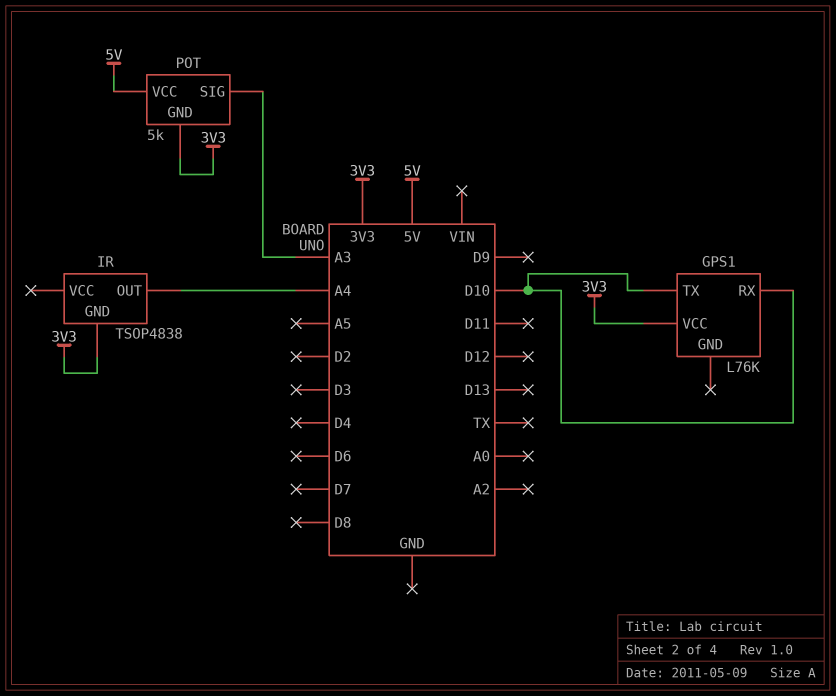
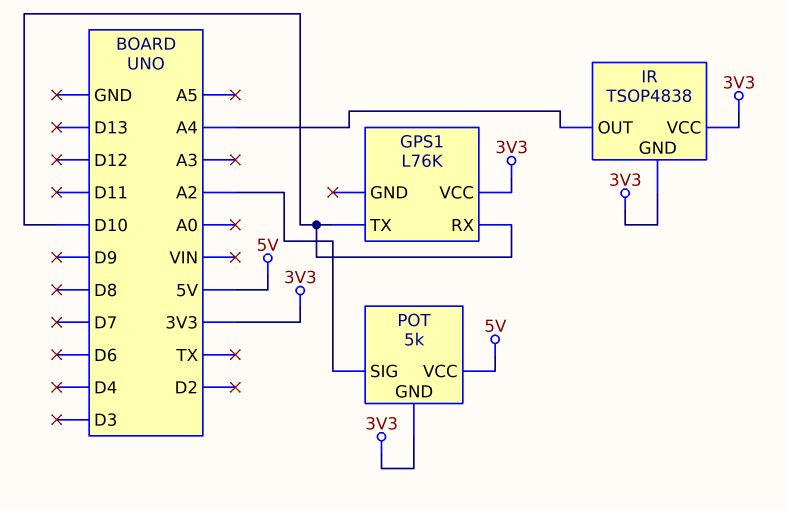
IR pin VCC: none -> 3V3
POT pin SIG: A3 -> A2

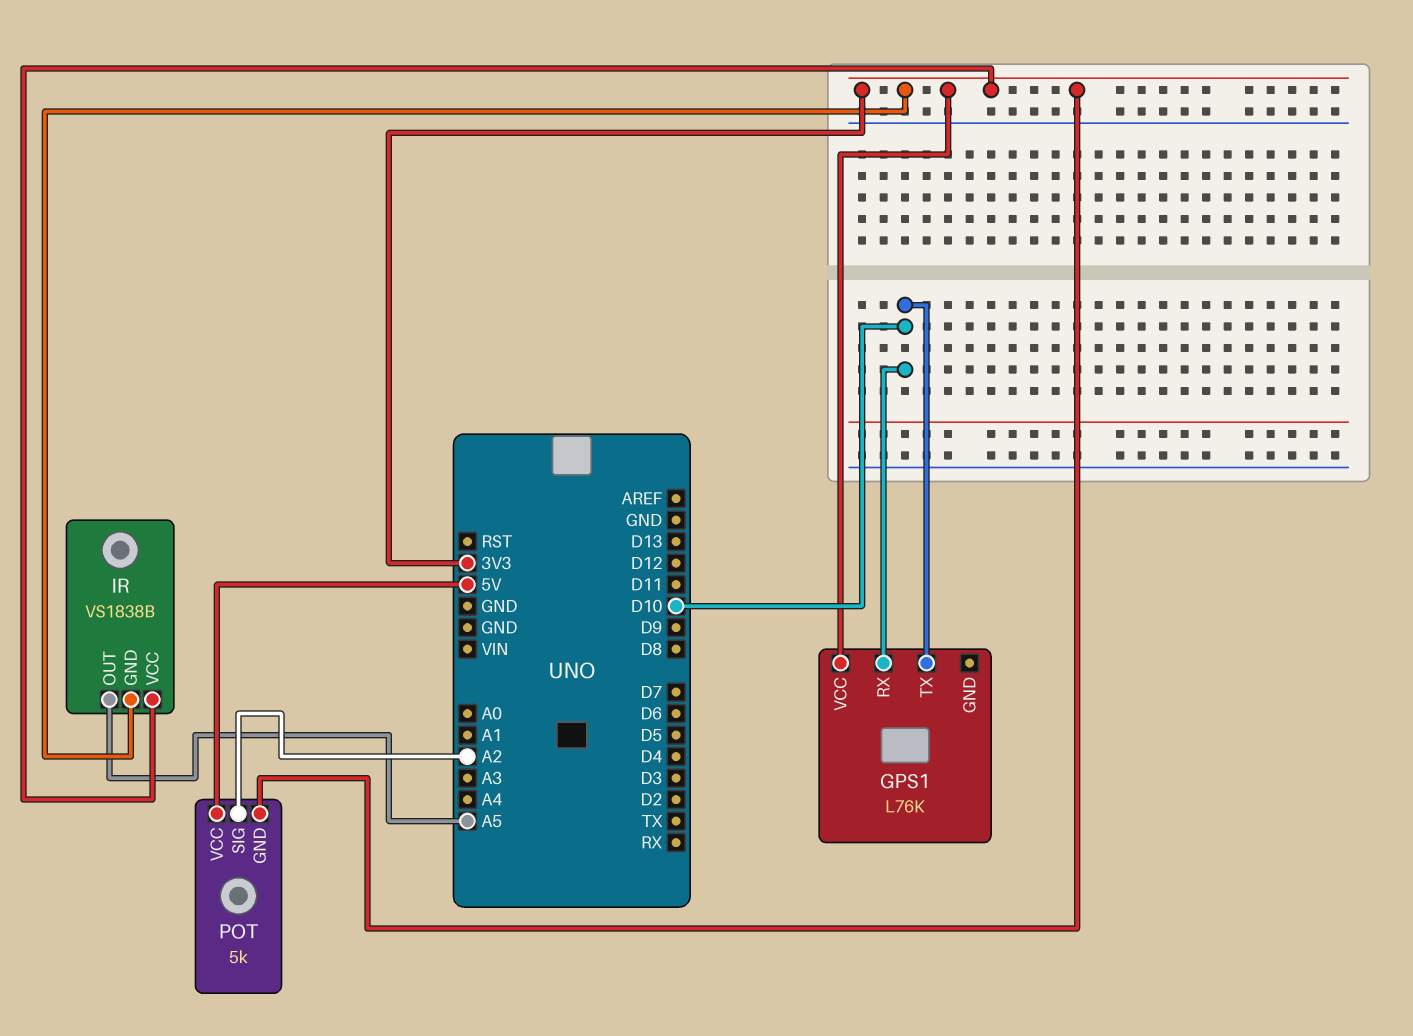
IR: TSOP4838 -> VS1838B
IR pin OUT: A4 -> A5

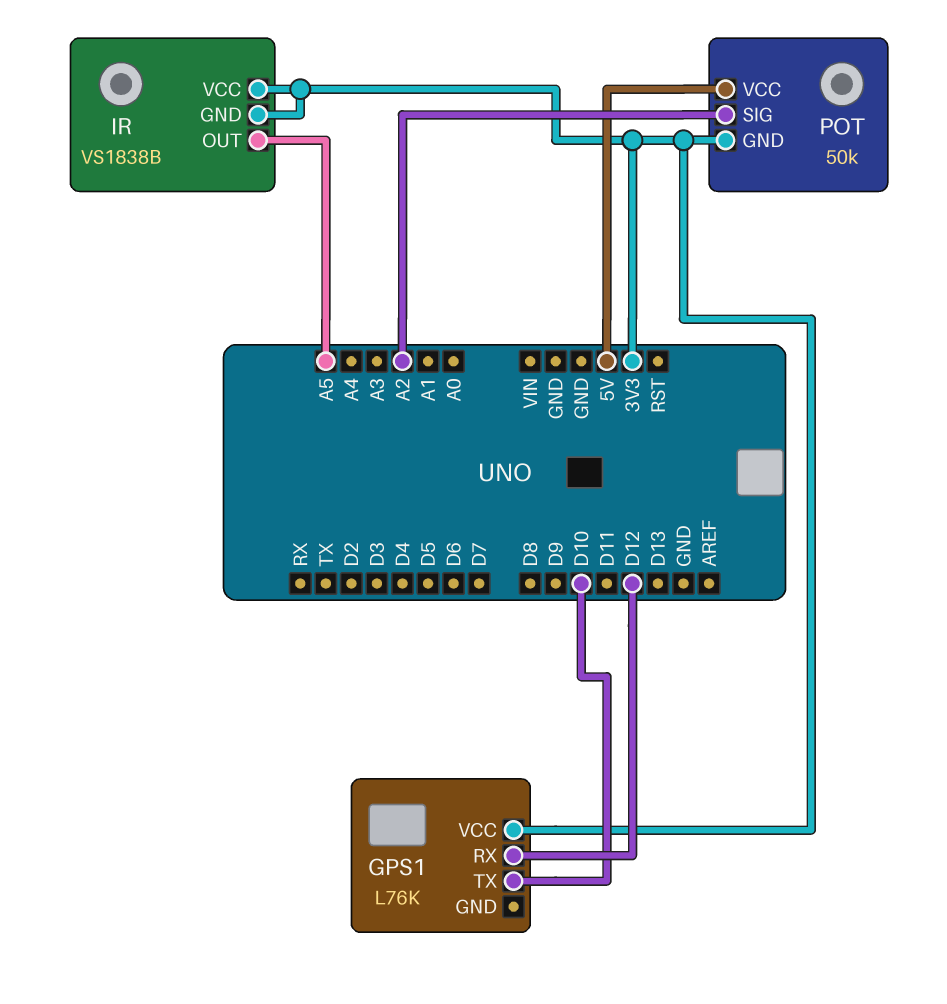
GPS1 pin RX: D10 -> D12
POT: 5k -> 50k

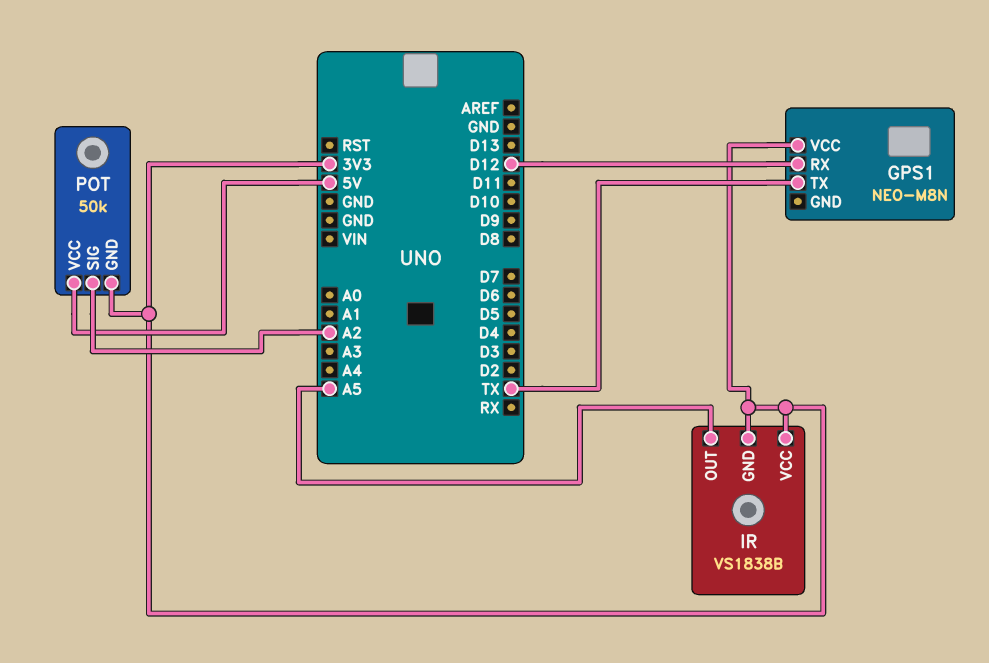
GPS1: L76K -> NEO-M8N
GPS1 pin TX: D10 -> TX

